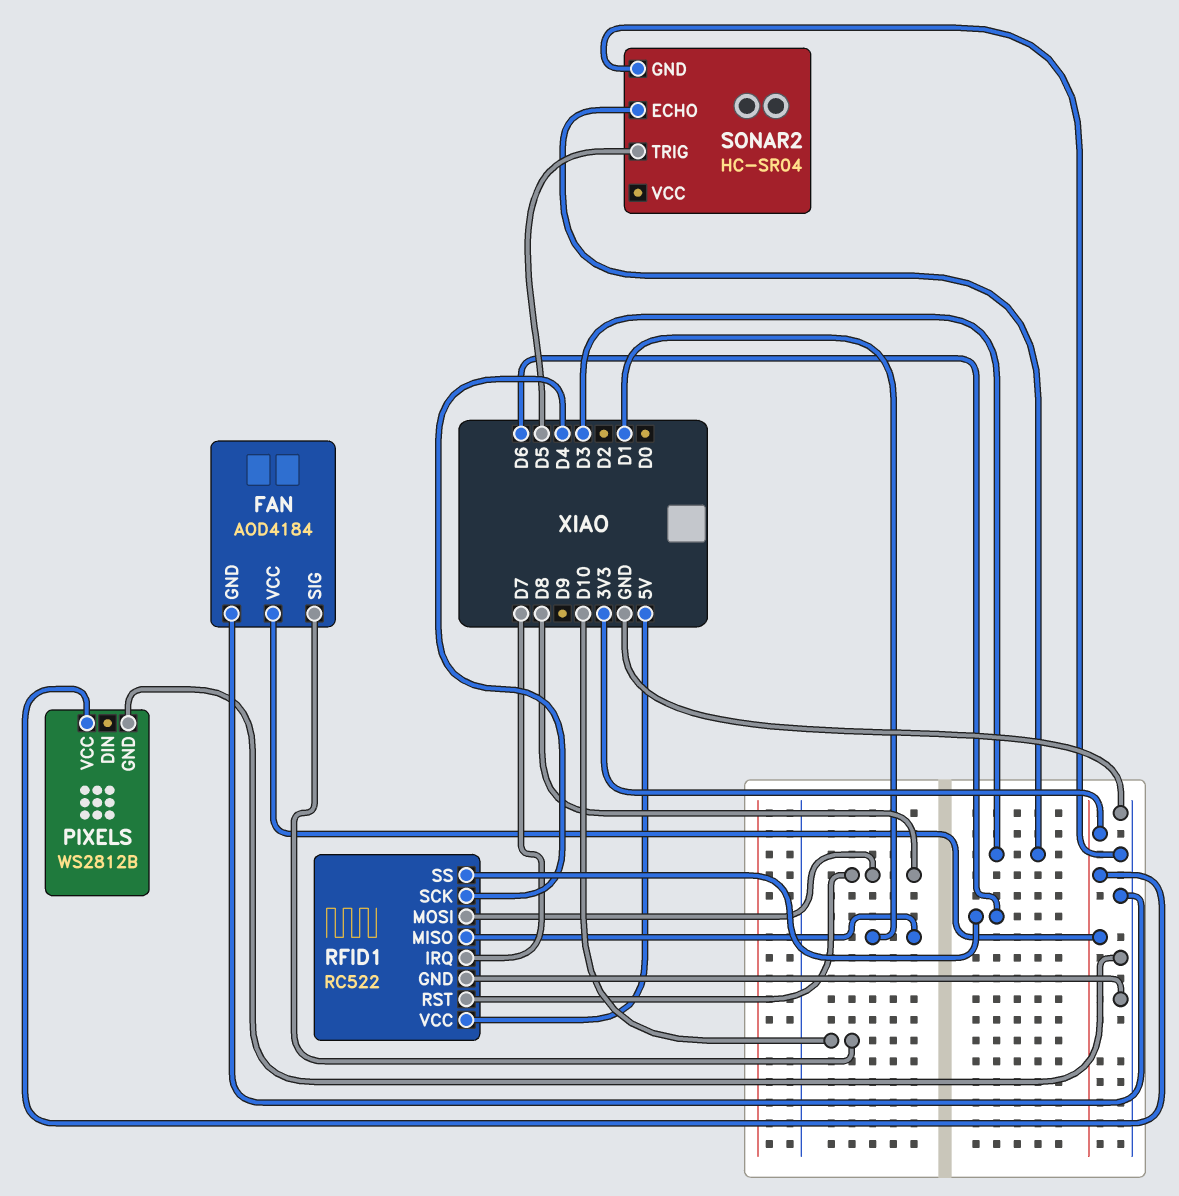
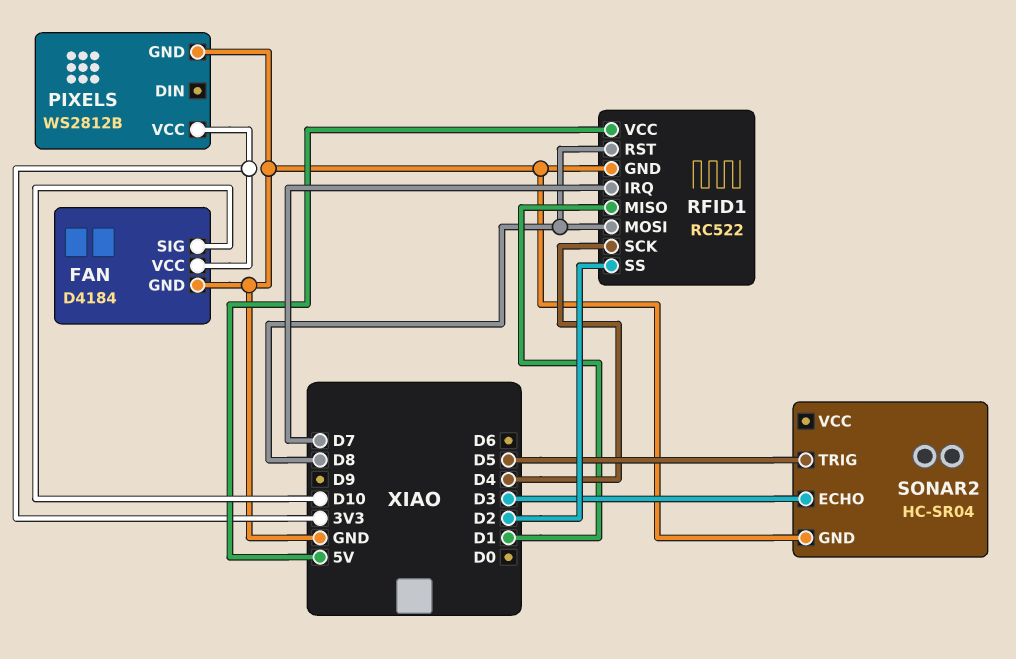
FAN: AOD4184 -> D4184
RFID1 pin SS: D6 -> D2

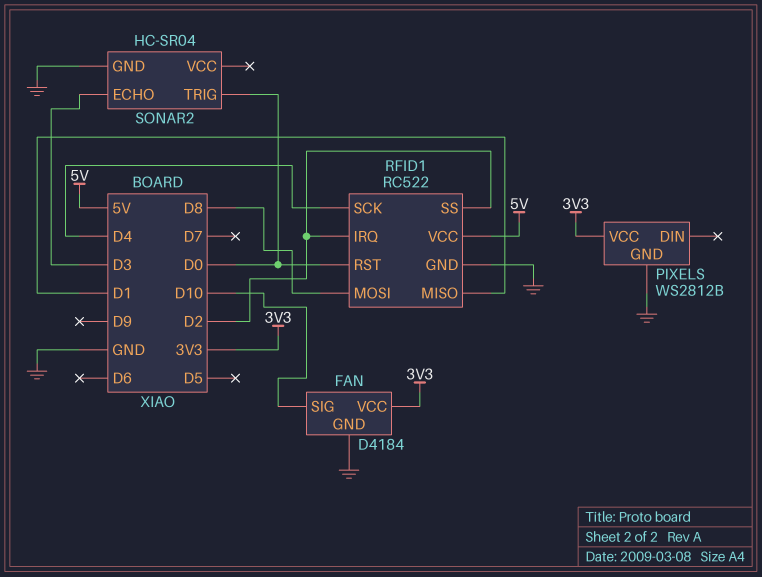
RFID1 pin IRQ: D7 -> D2
RFID1 pin RST: D8 -> D0
SONAR2 pin TRIG: D5 -> D0

